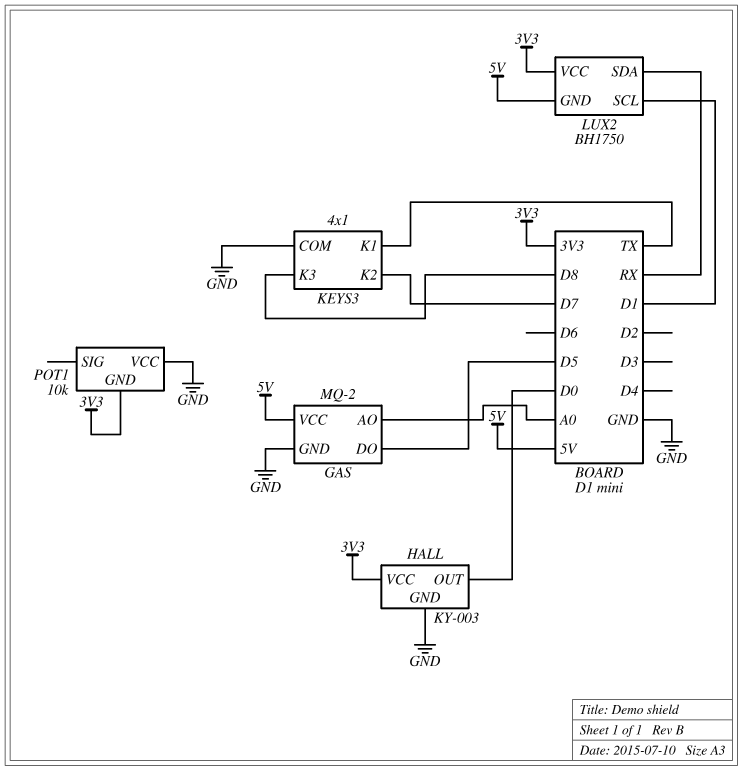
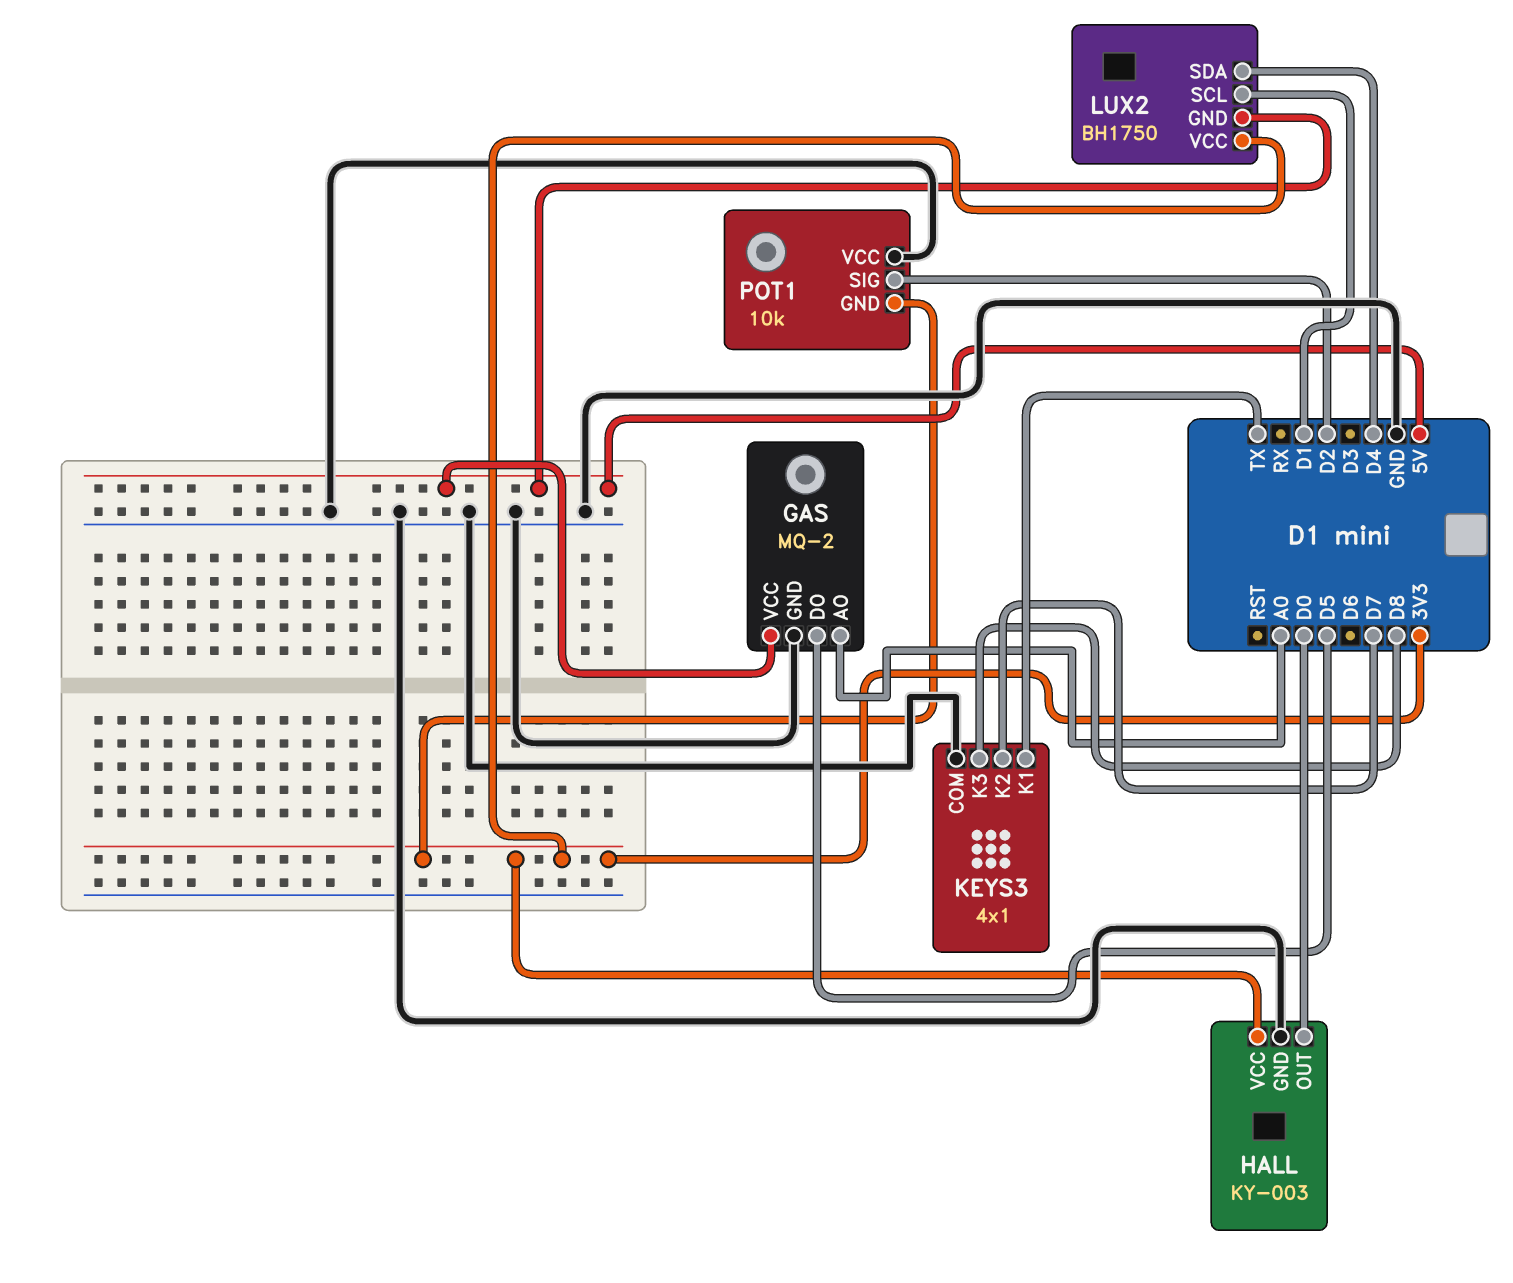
LUX2 pin SDA: RX -> D4
POT1 pin SIG: none -> D2

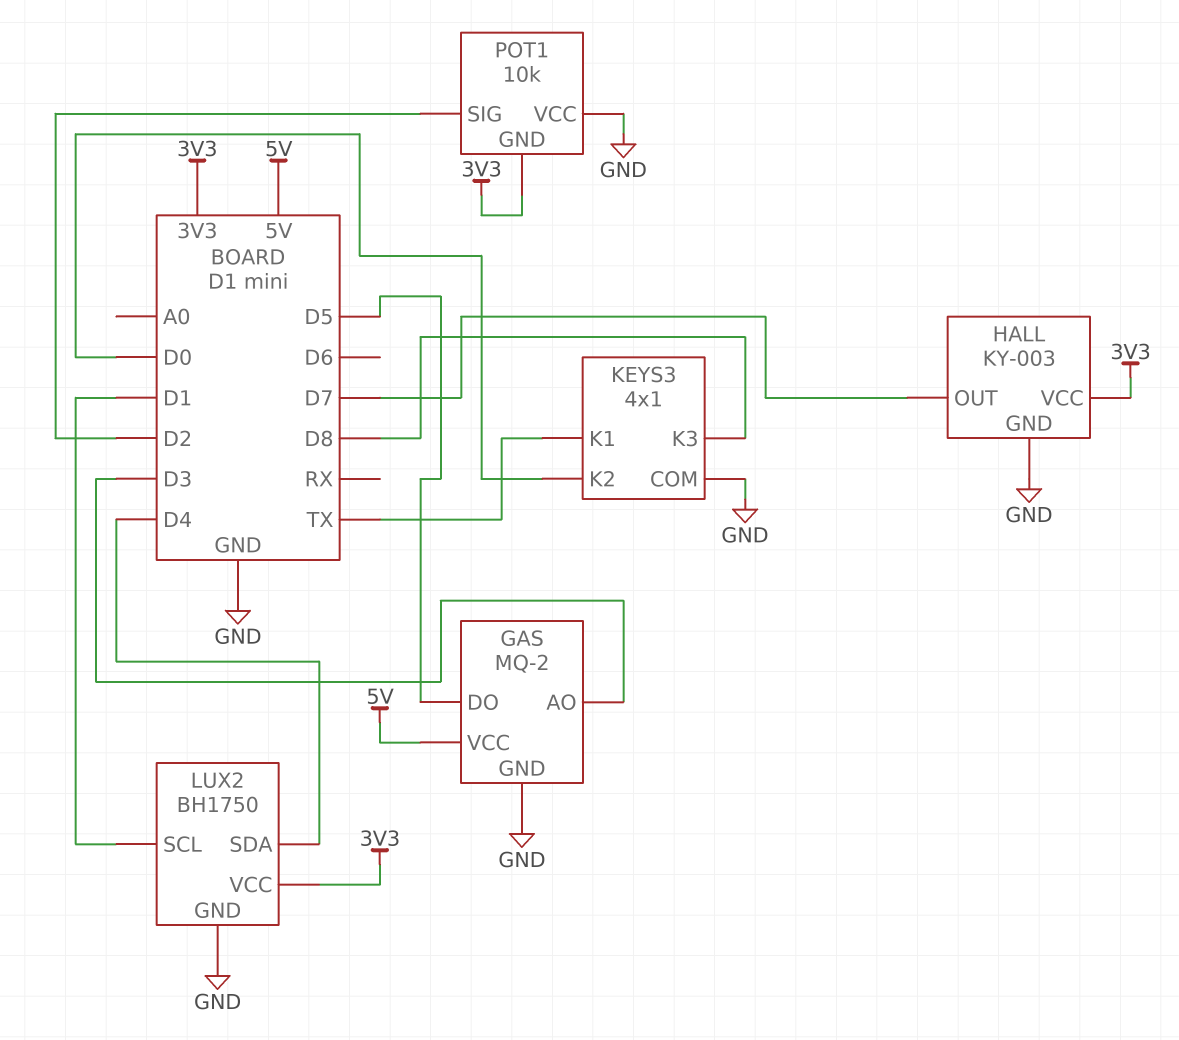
GAS pin AO: A0 -> D3
HALL pin OUT: D0 -> D7
KEYS3 pin K2: D7 -> D0
LUX2 pin GND: 5V -> GND

